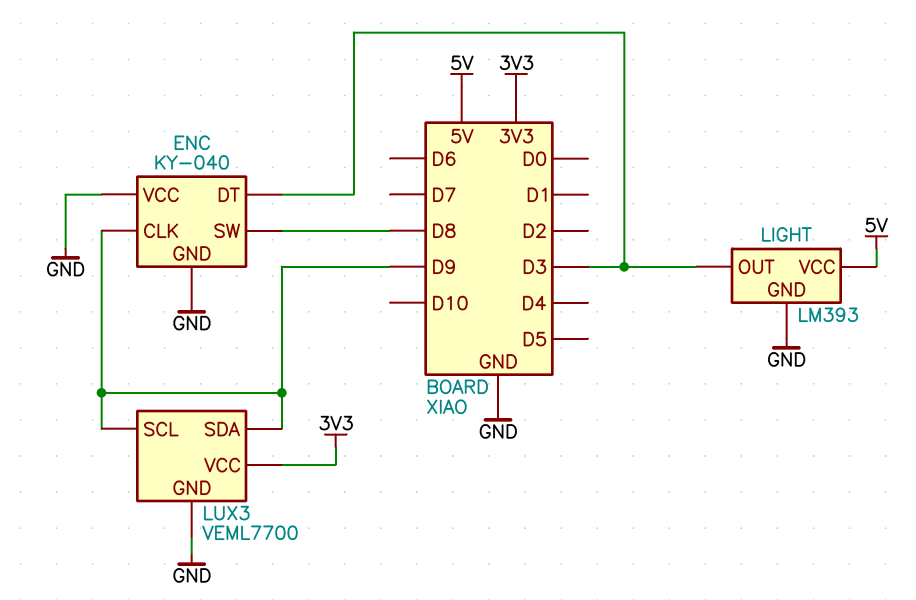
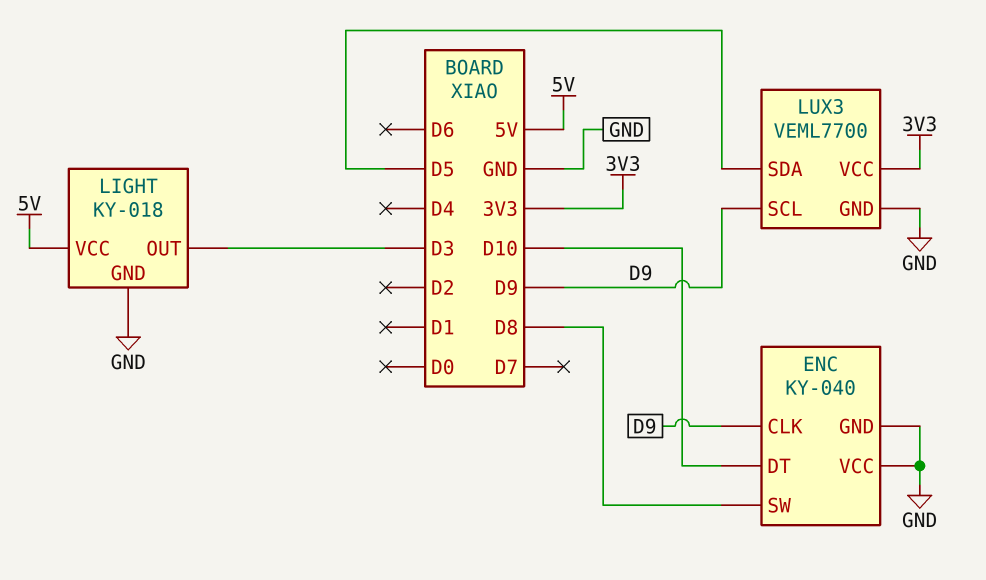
ENC pin DT: D3 -> D10
LIGHT: LM393 -> KY-018
LUX3 pin SDA: D9 -> D5

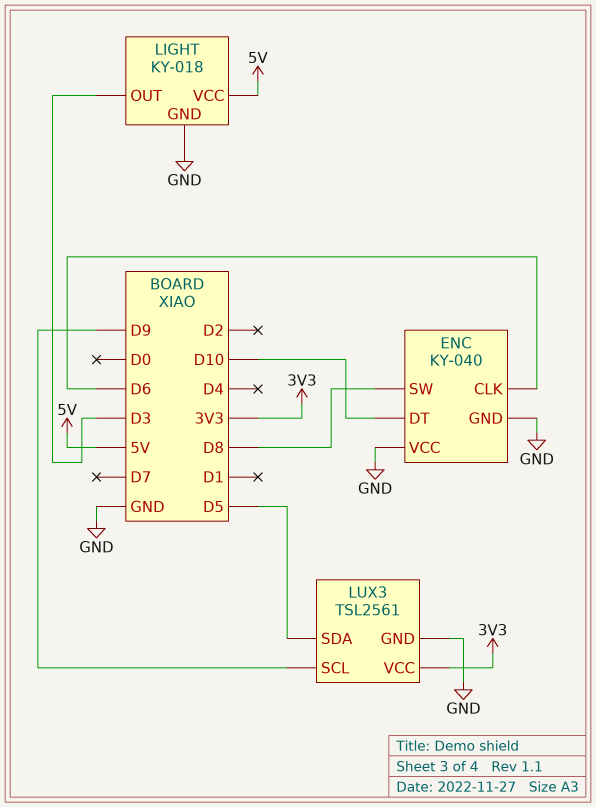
ENC pin CLK: D9 -> D6
LUX3: VEML7700 -> TSL2561

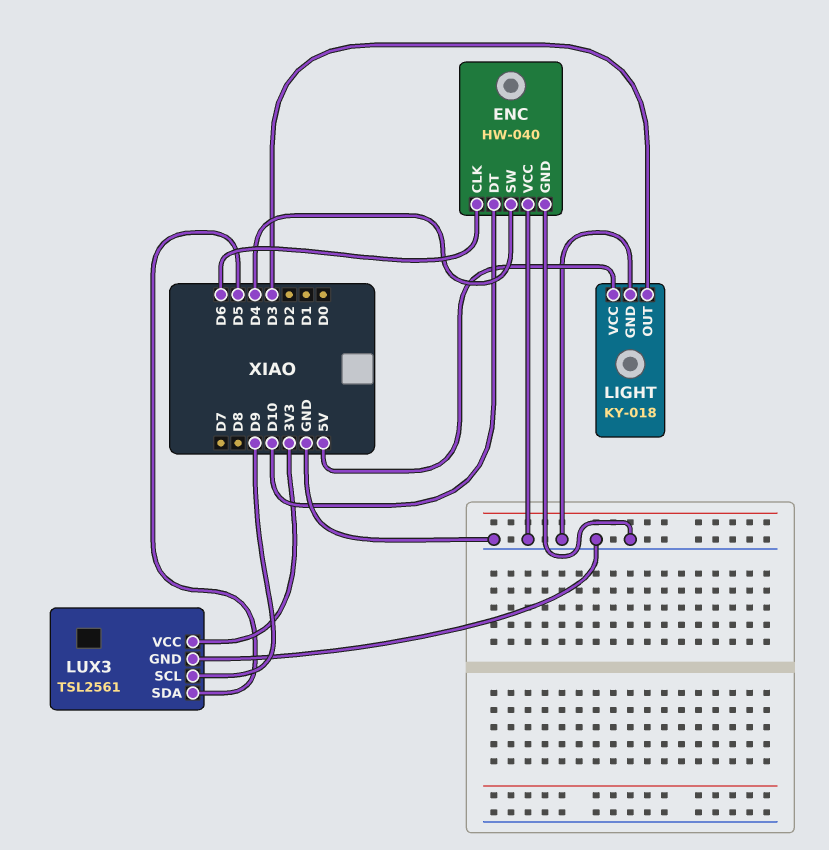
ENC: KY-040 -> HW-040
ENC pin SW: D8 -> D4

